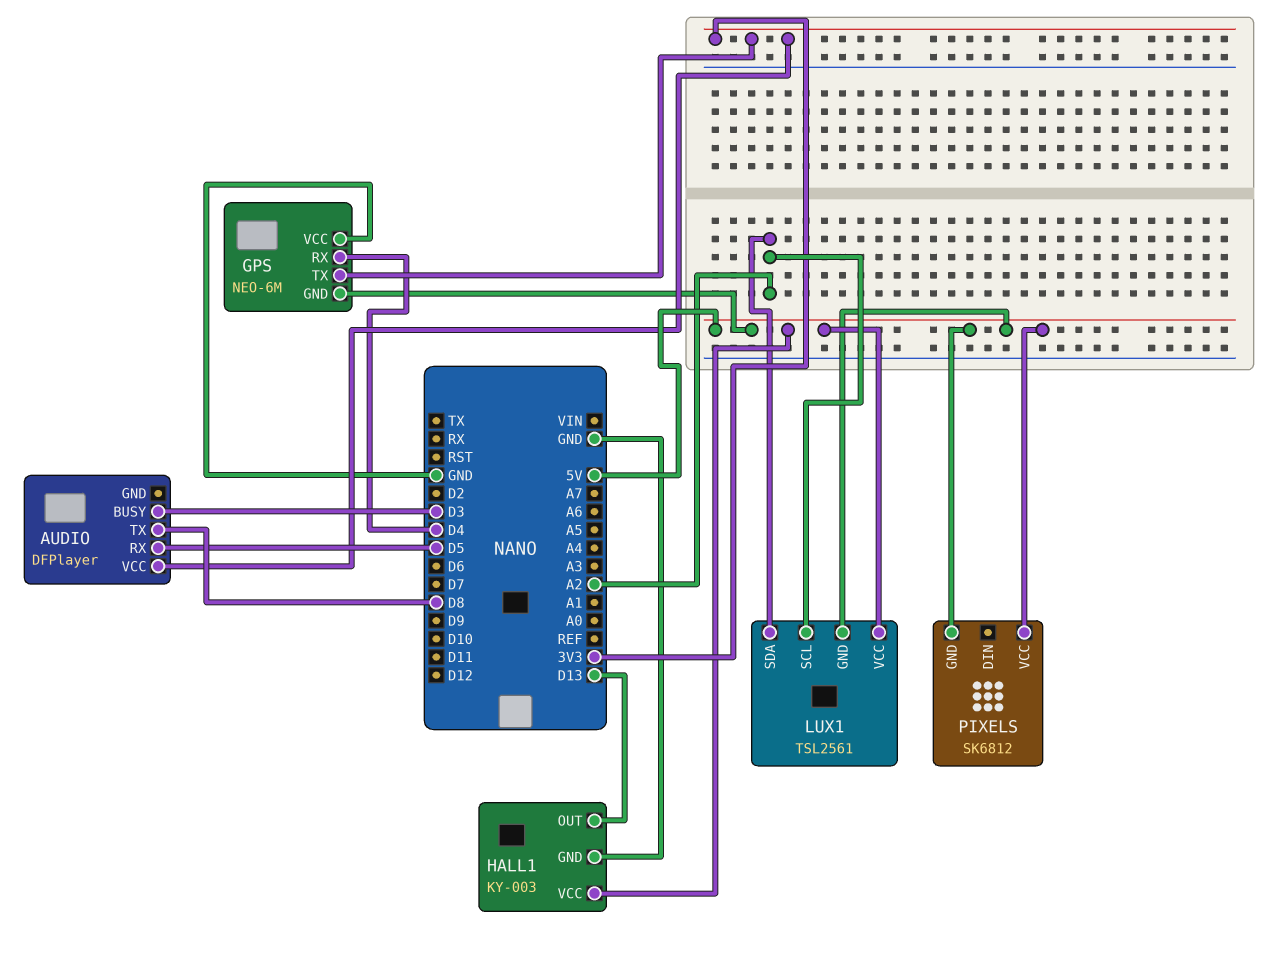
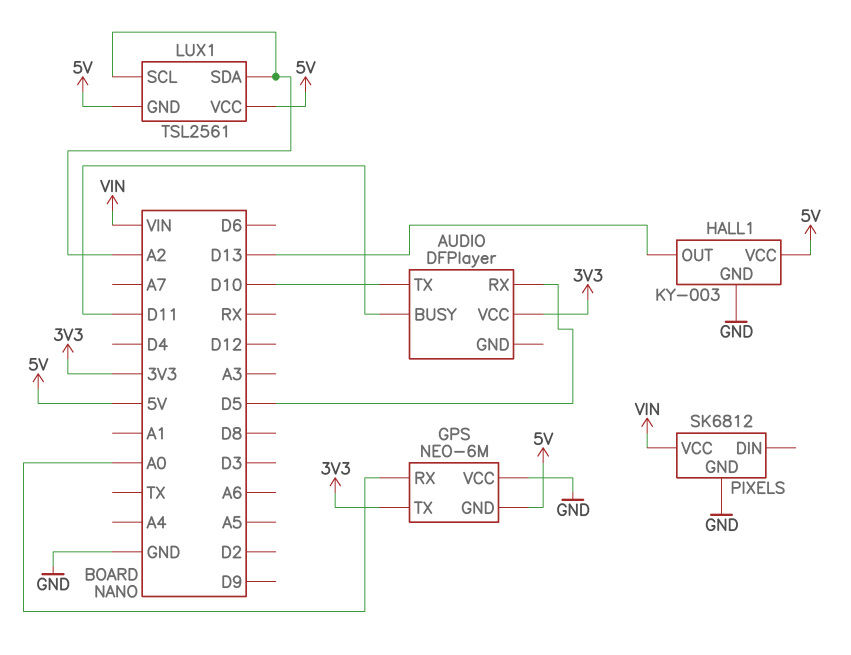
AUDIO pin BUSY: D3 -> D11
AUDIO pin TX: D8 -> D10
GPS pin RX: D4 -> A0
PIXELS pin GND: 5V -> GND
PIXELS pin VCC: 5V -> VIN

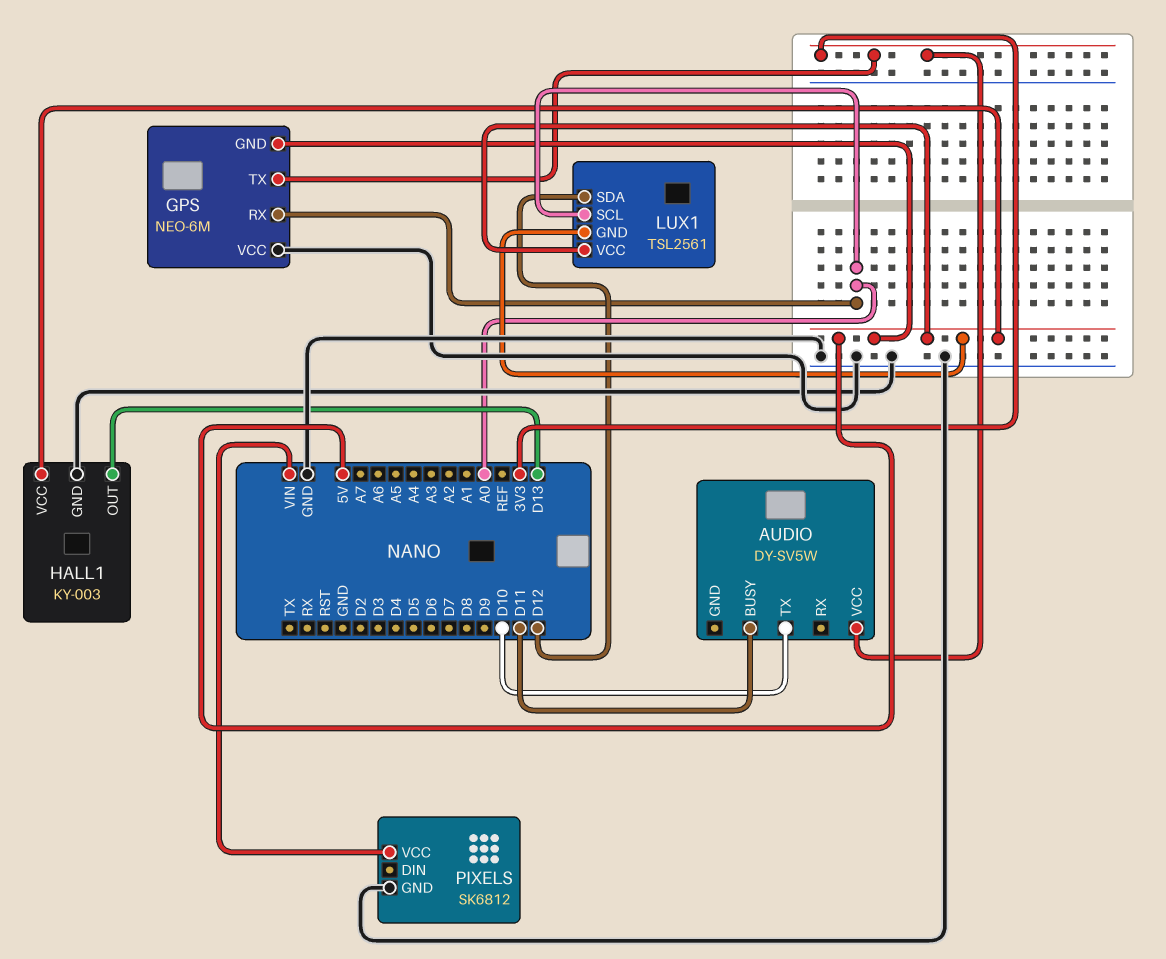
AUDIO: DFPlayer -> DY-SV5W
AUDIO pin RX: D5 -> none
LUX1 pin SCL: A2 -> A0
LUX1 pin SDA: A2 -> D12

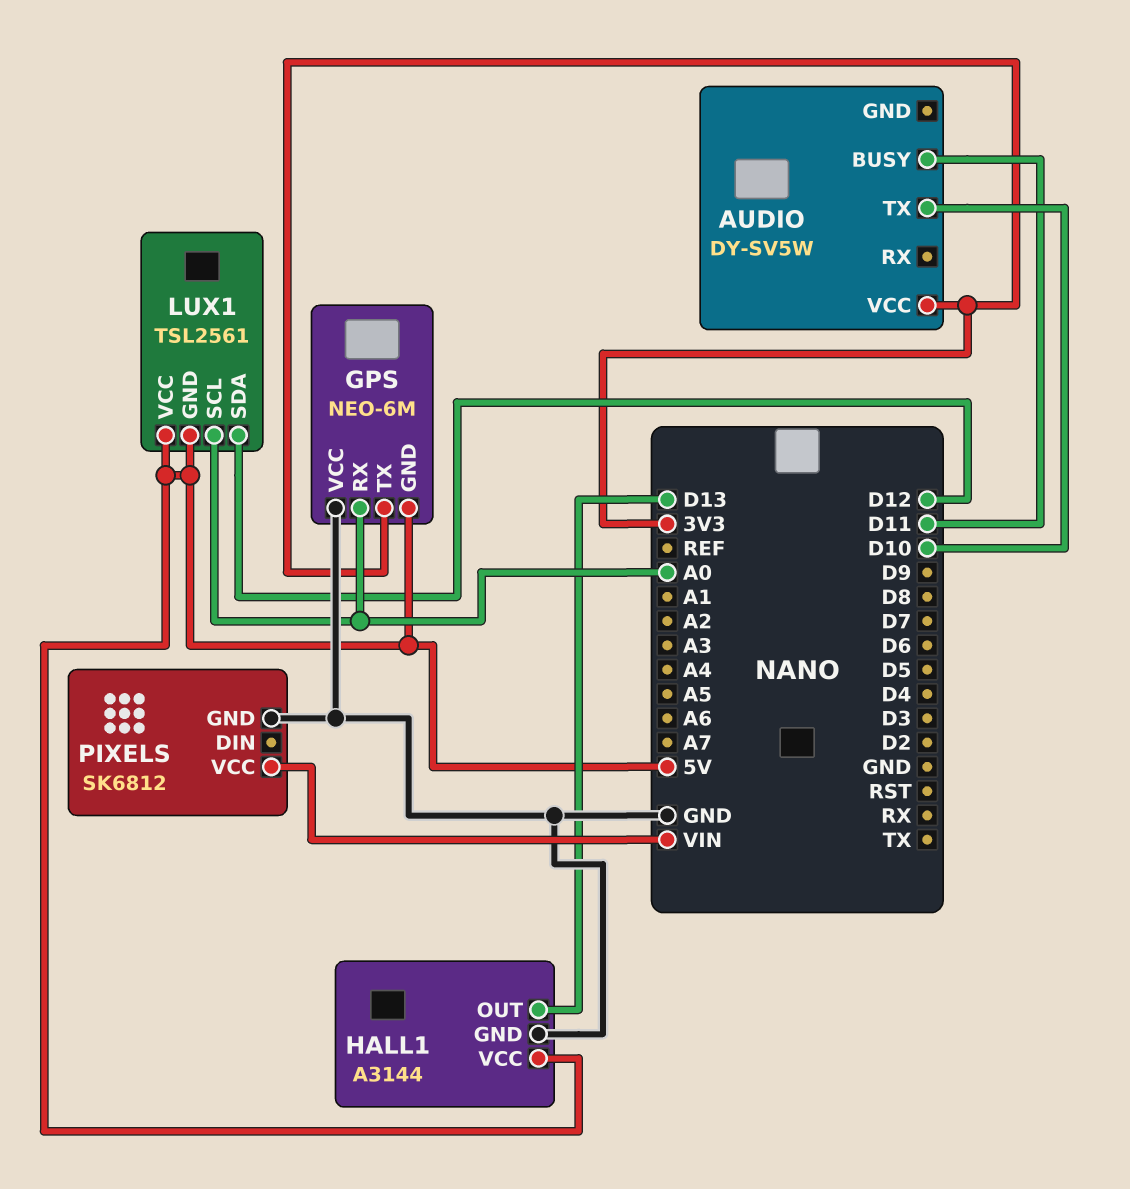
HALL1: KY-003 -> A3144

